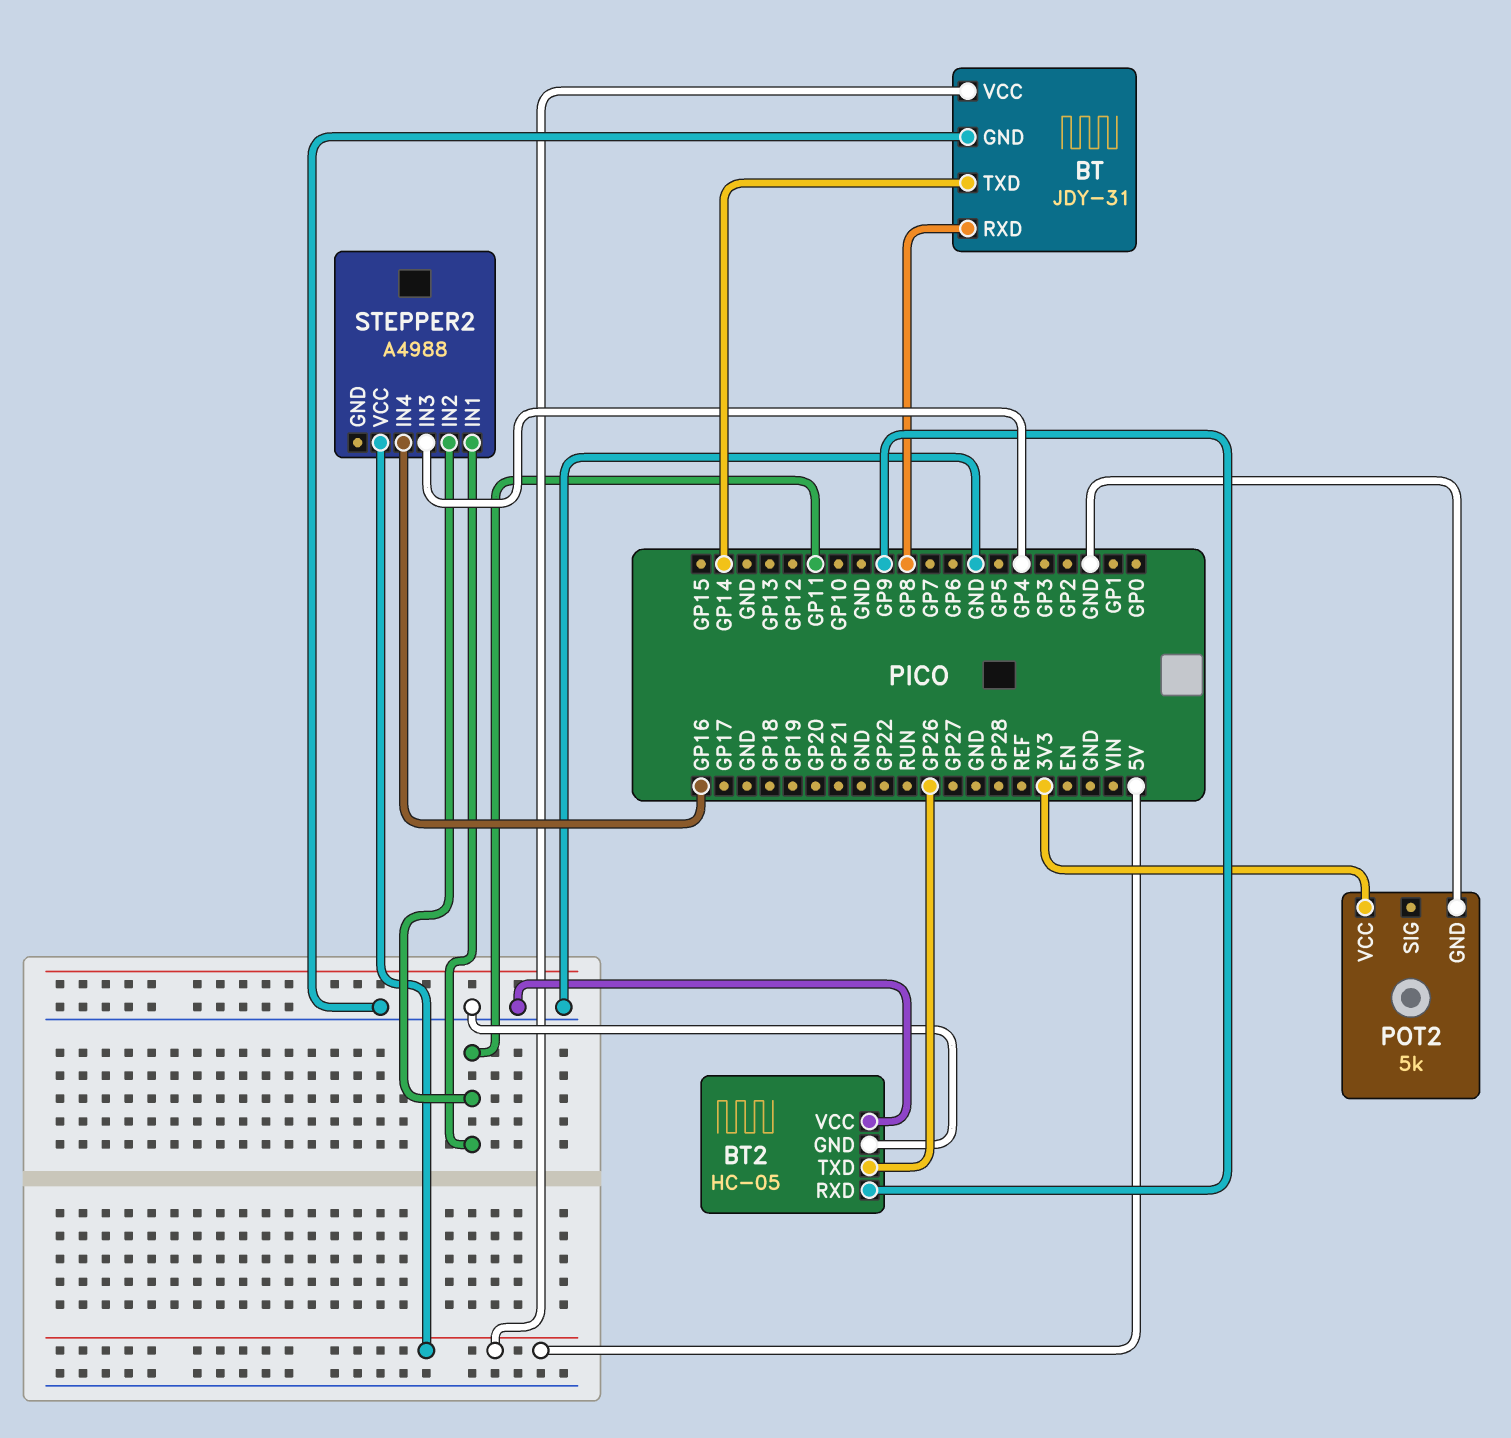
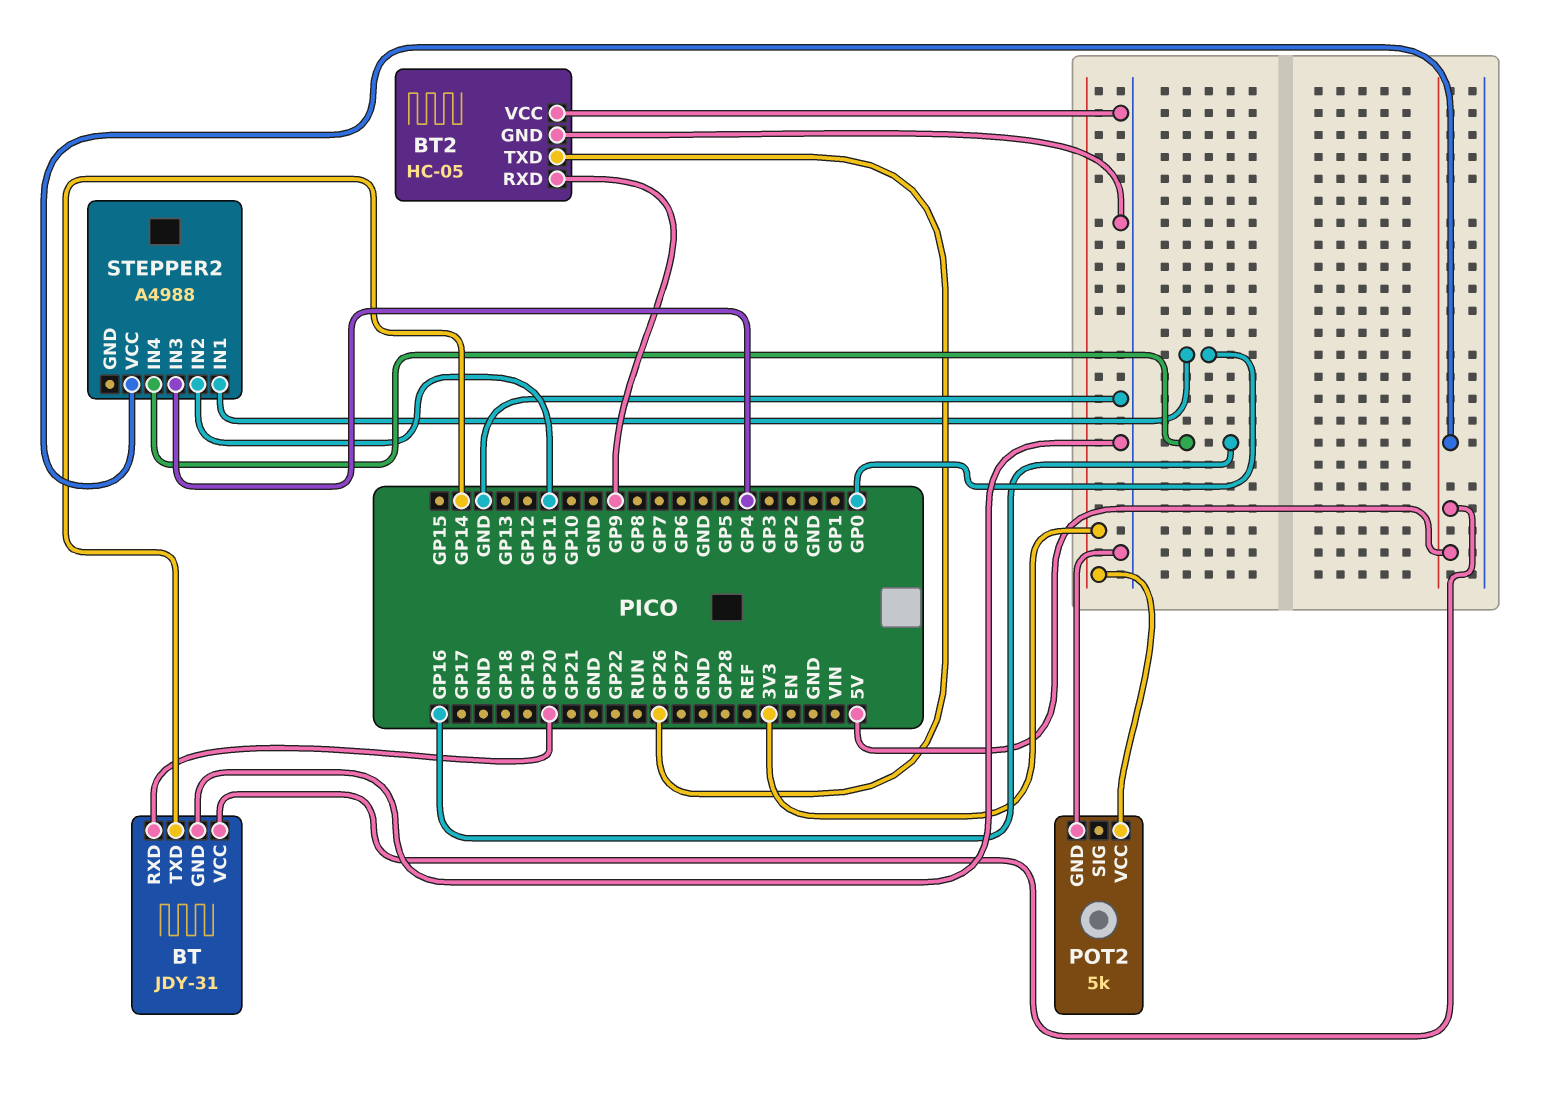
BT pin RXD: GP8 -> GP20
STEPPER2 pin IN1: GP11 -> GP0

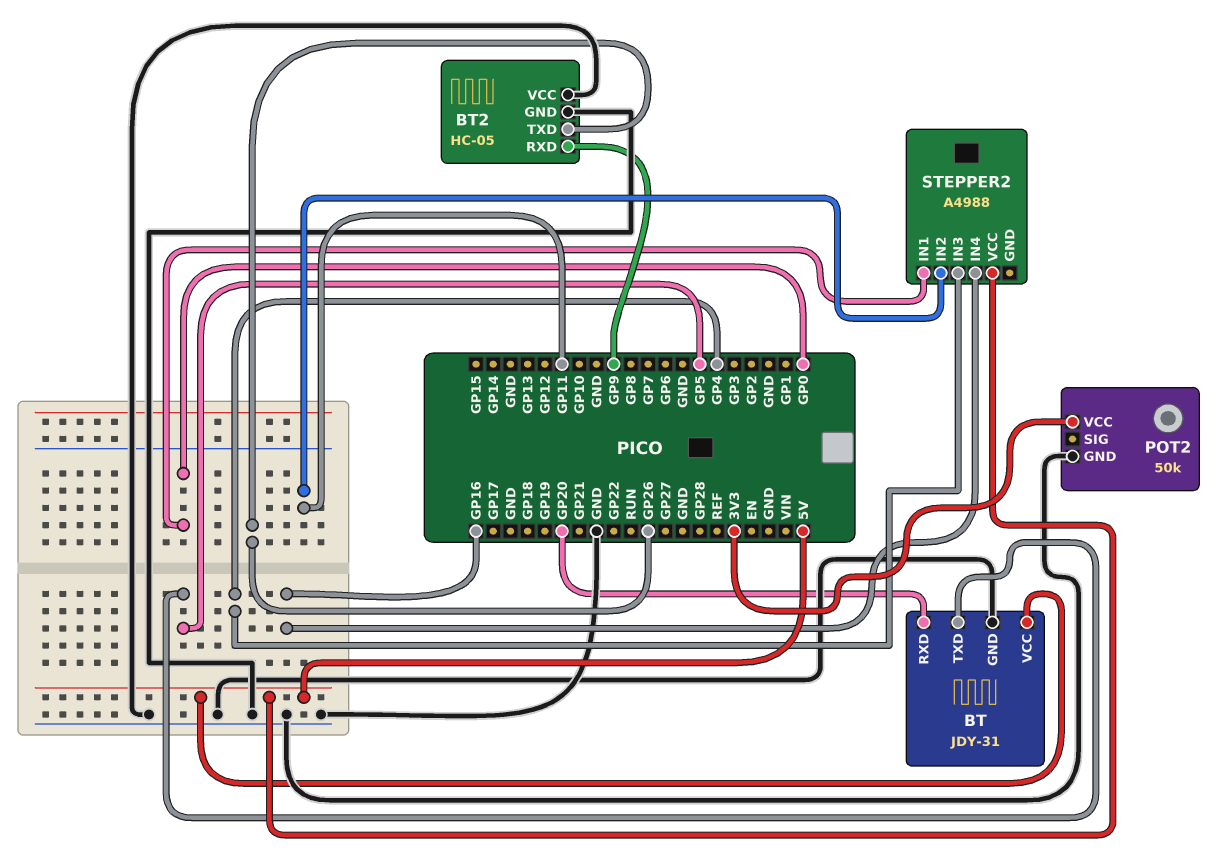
BT pin TXD: GP14 -> GP5
POT2: 5k -> 50k

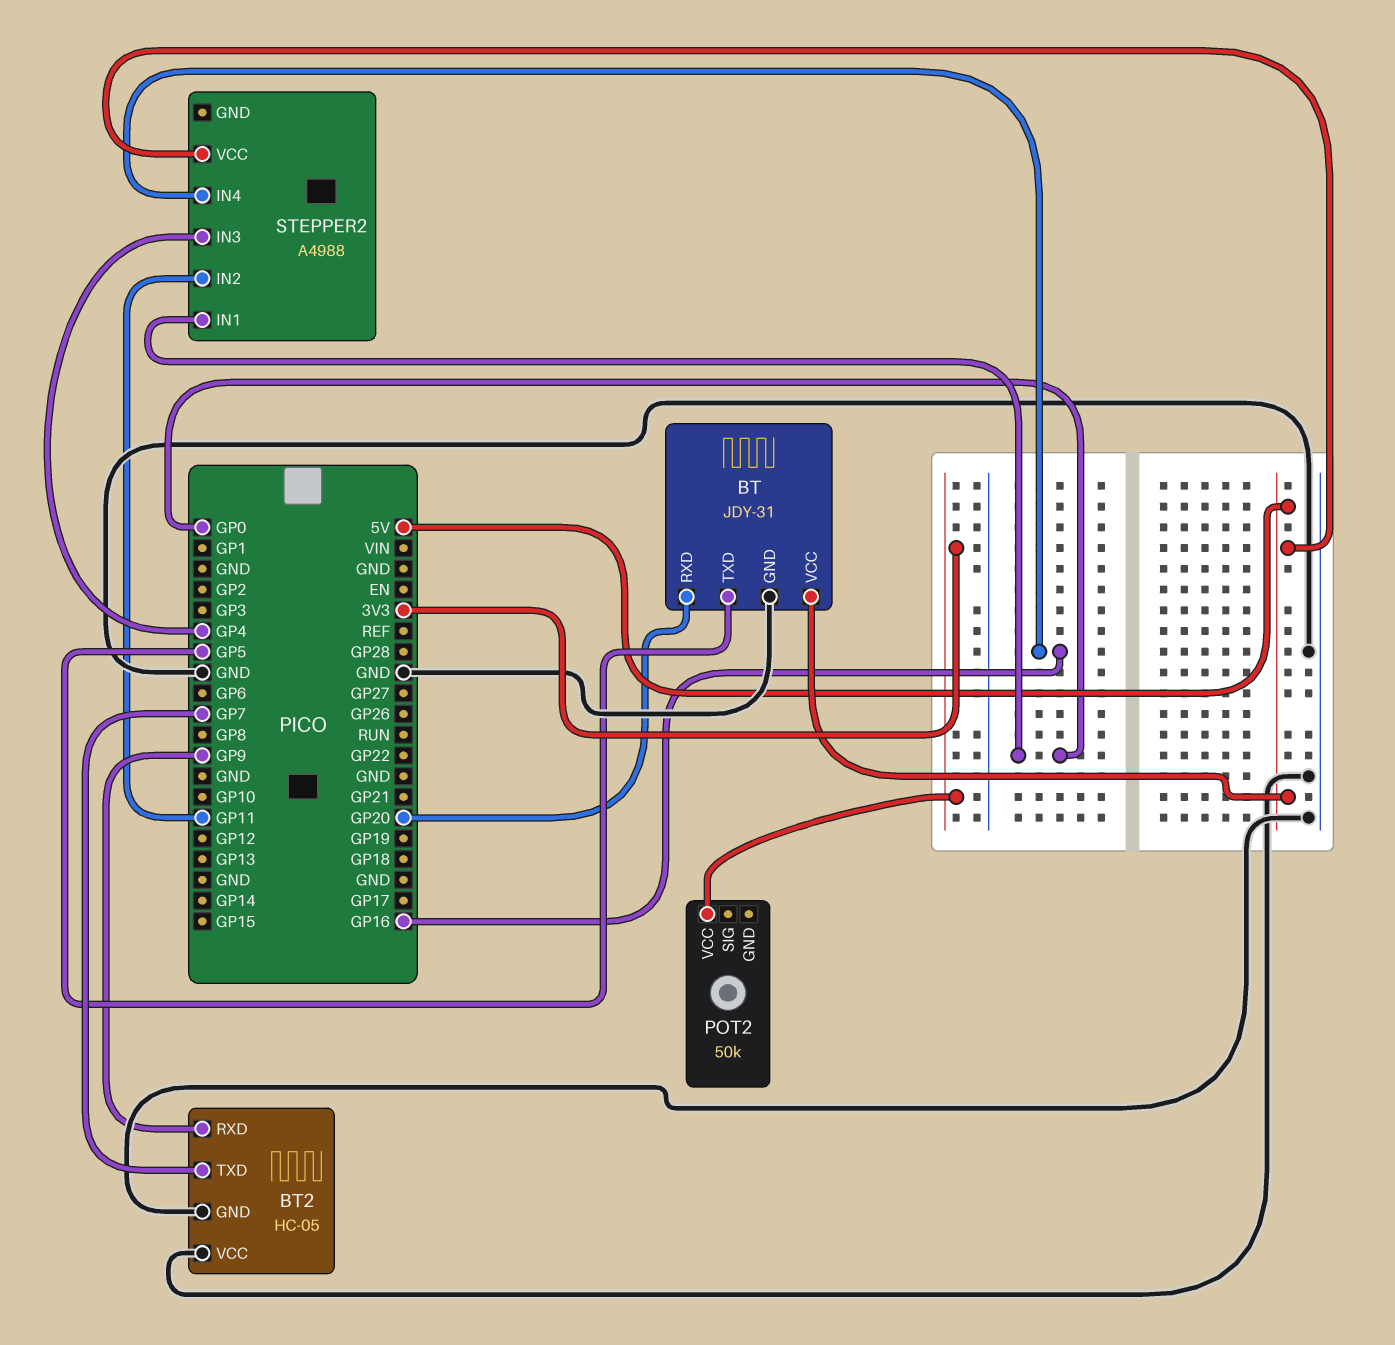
BT2 pin TXD: GP26 -> GP7
POT2 pin GND: GND -> none

